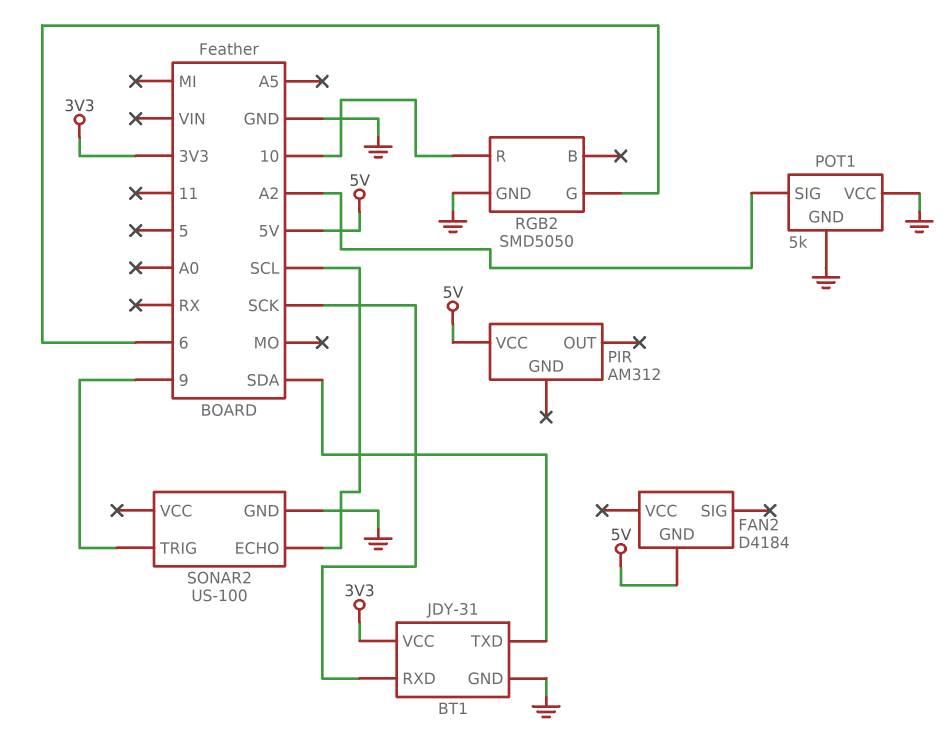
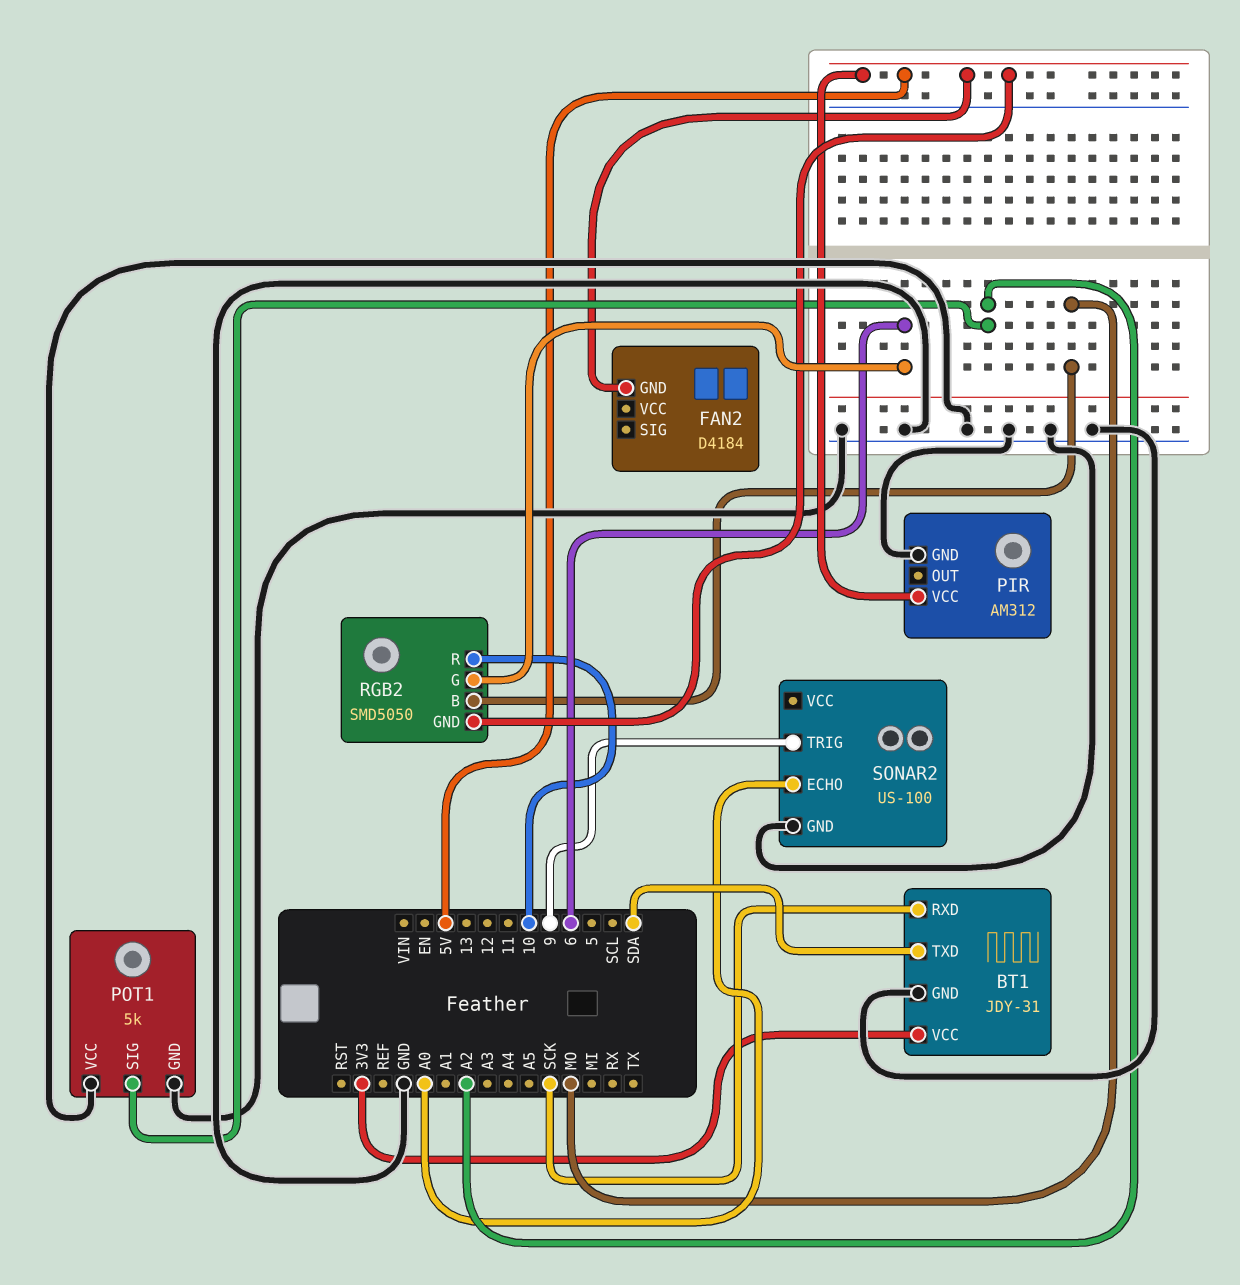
PIR pin GND: none -> GND
RGB2 pin B: none -> MO
RGB2 pin GND: GND -> 5V
SONAR2 pin ECHO: SCL -> A0

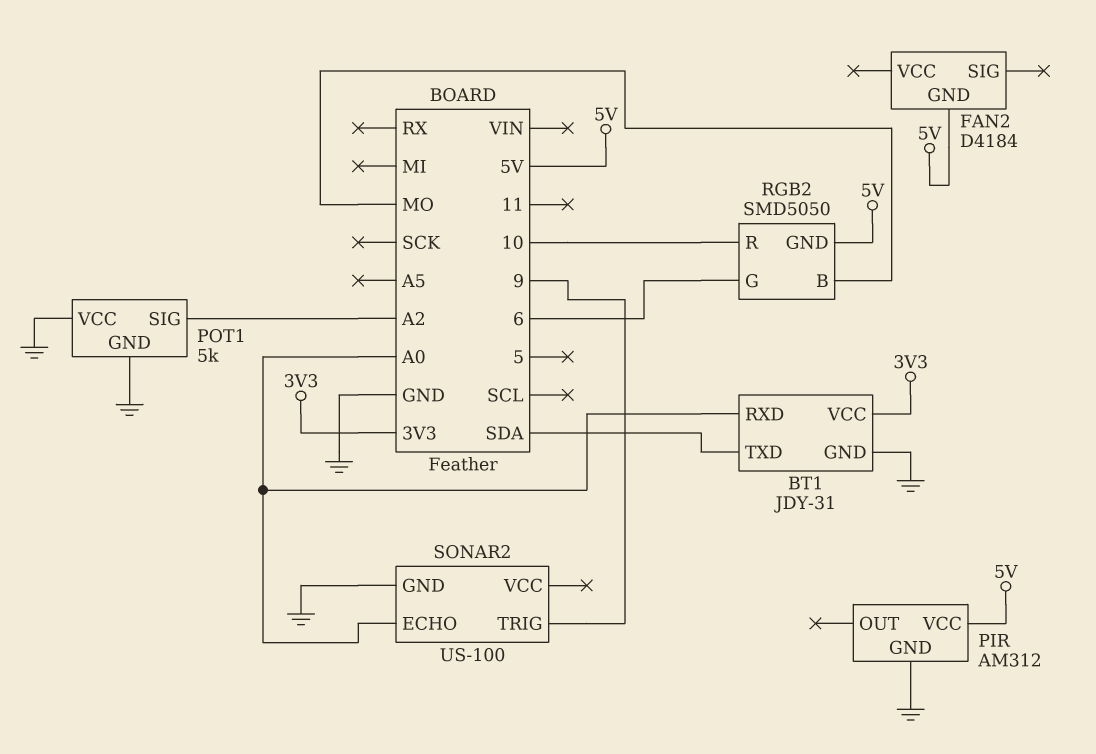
BT1 pin RXD: SCK -> A0

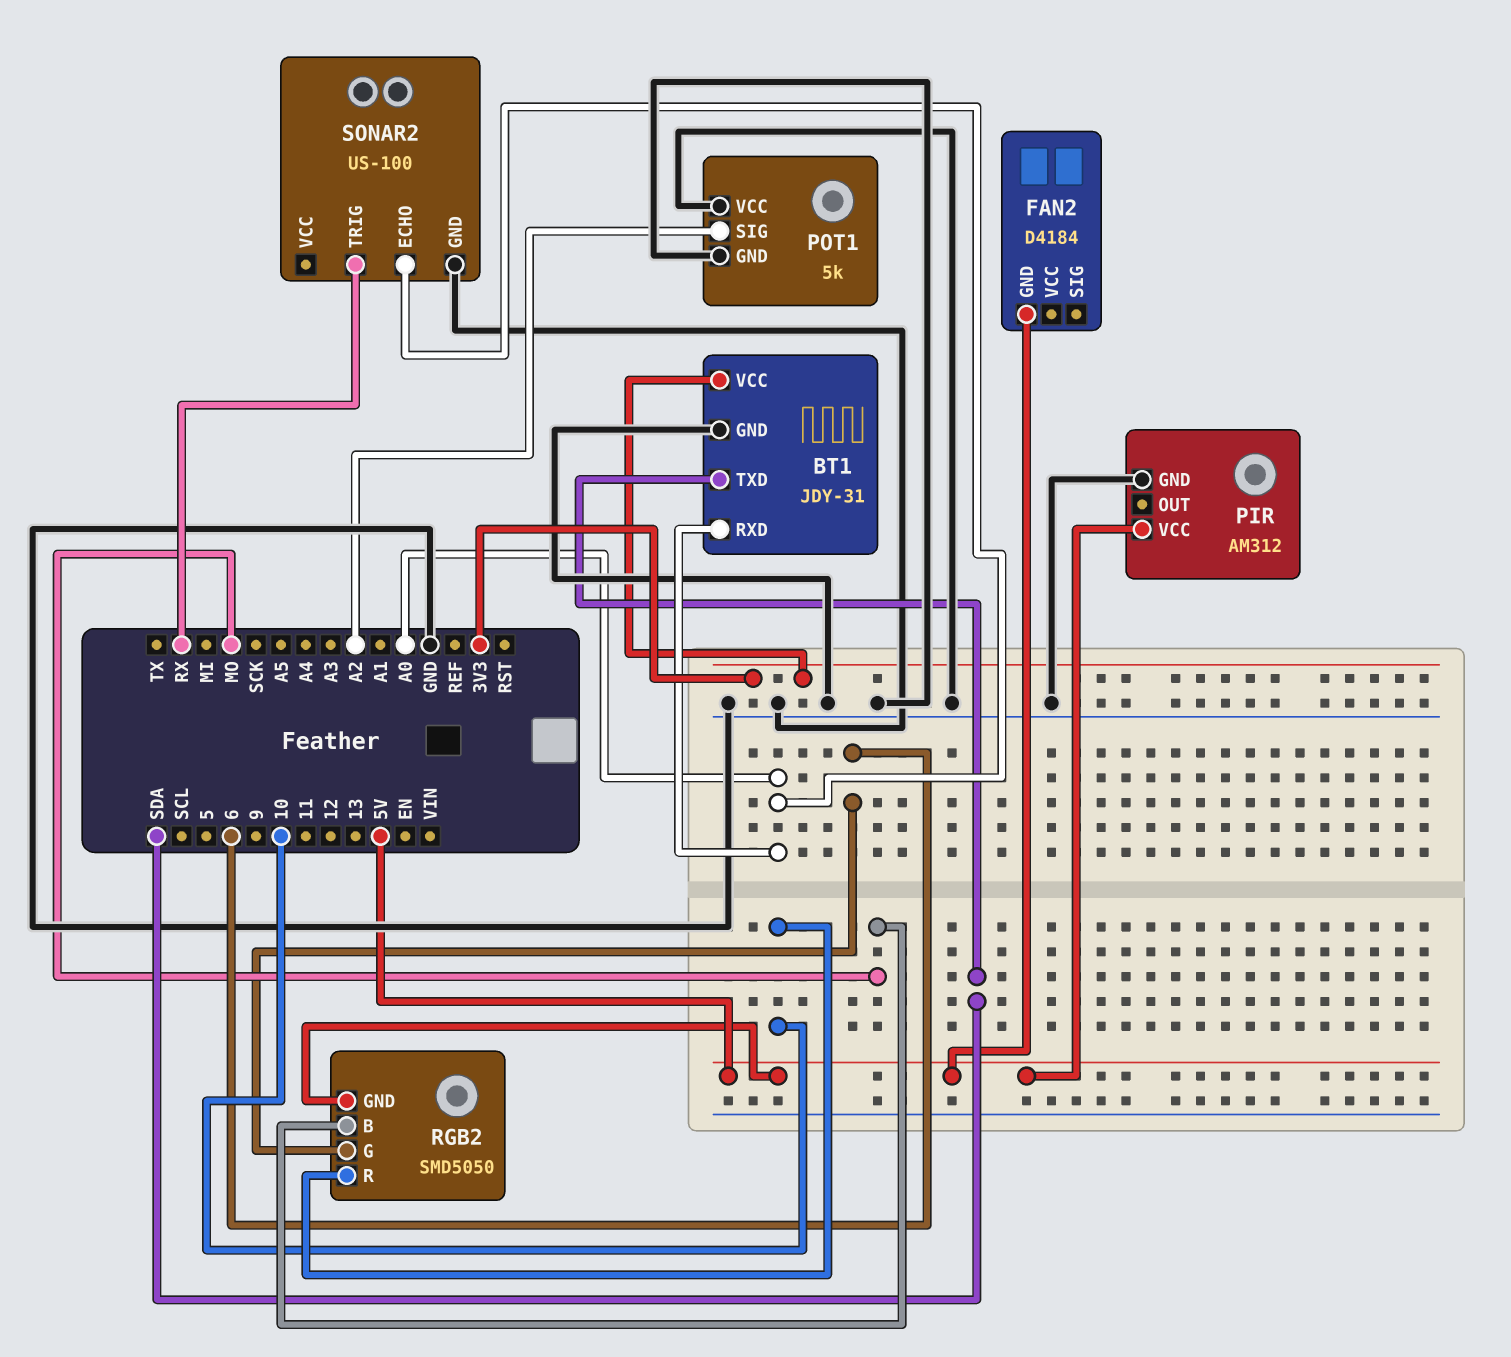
SONAR2 pin TRIG: 9 -> RX

